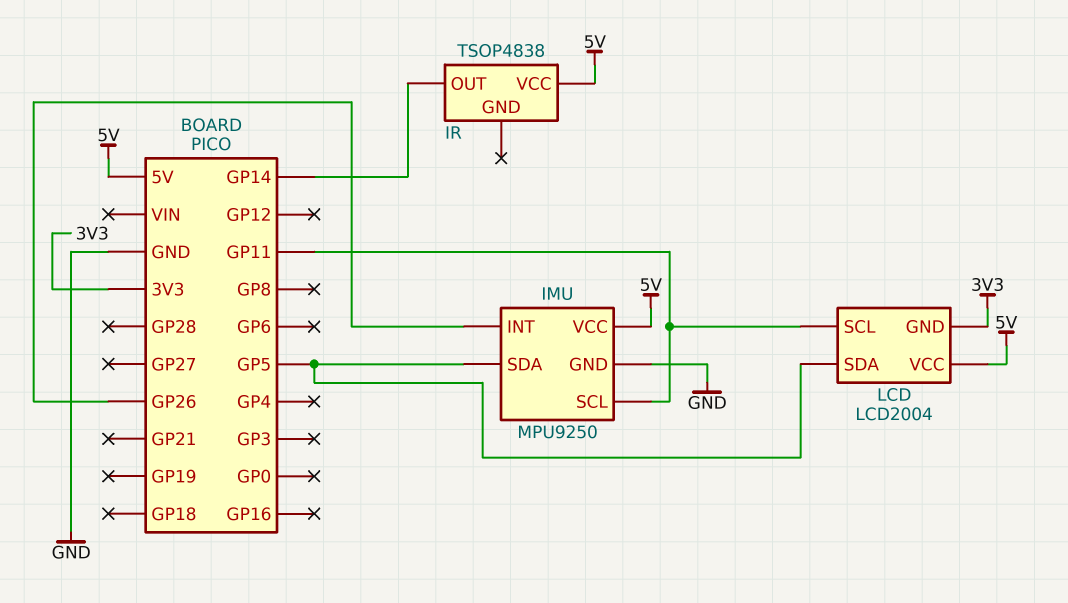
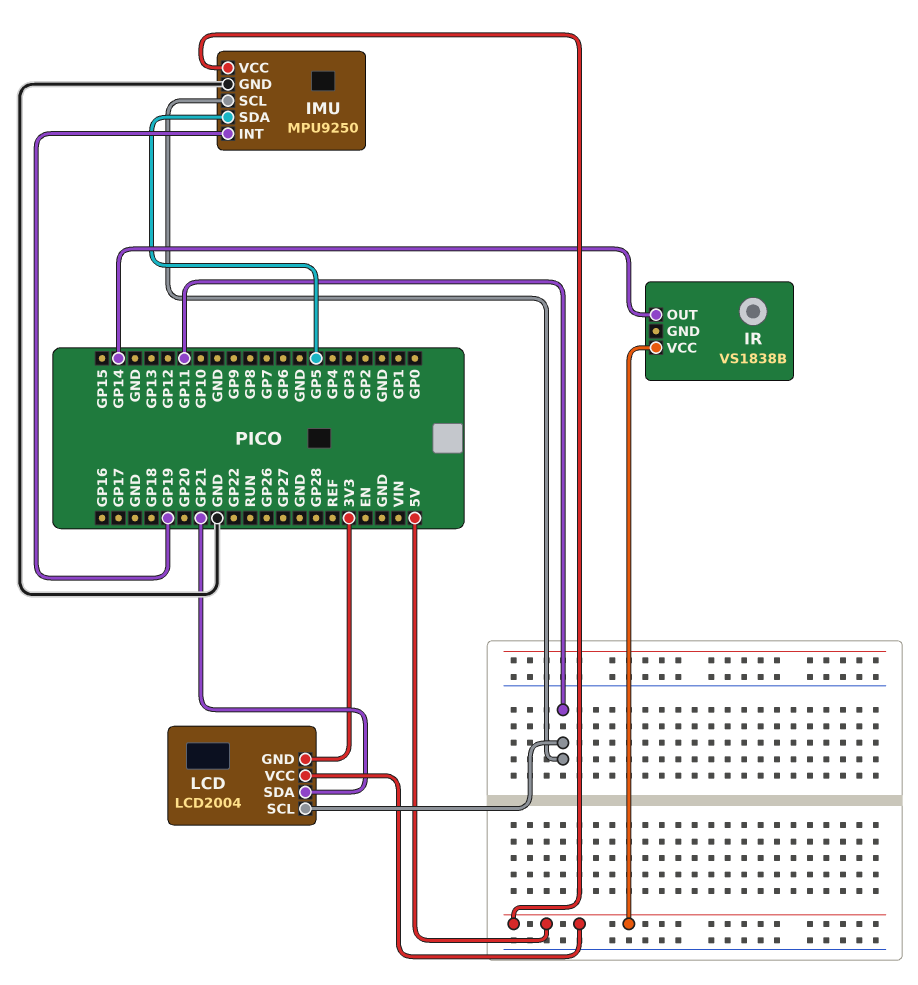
IMU pin INT: GP26 -> GP19
IR: TSOP4838 -> VS1838B
LCD pin SDA: GP5 -> GP21

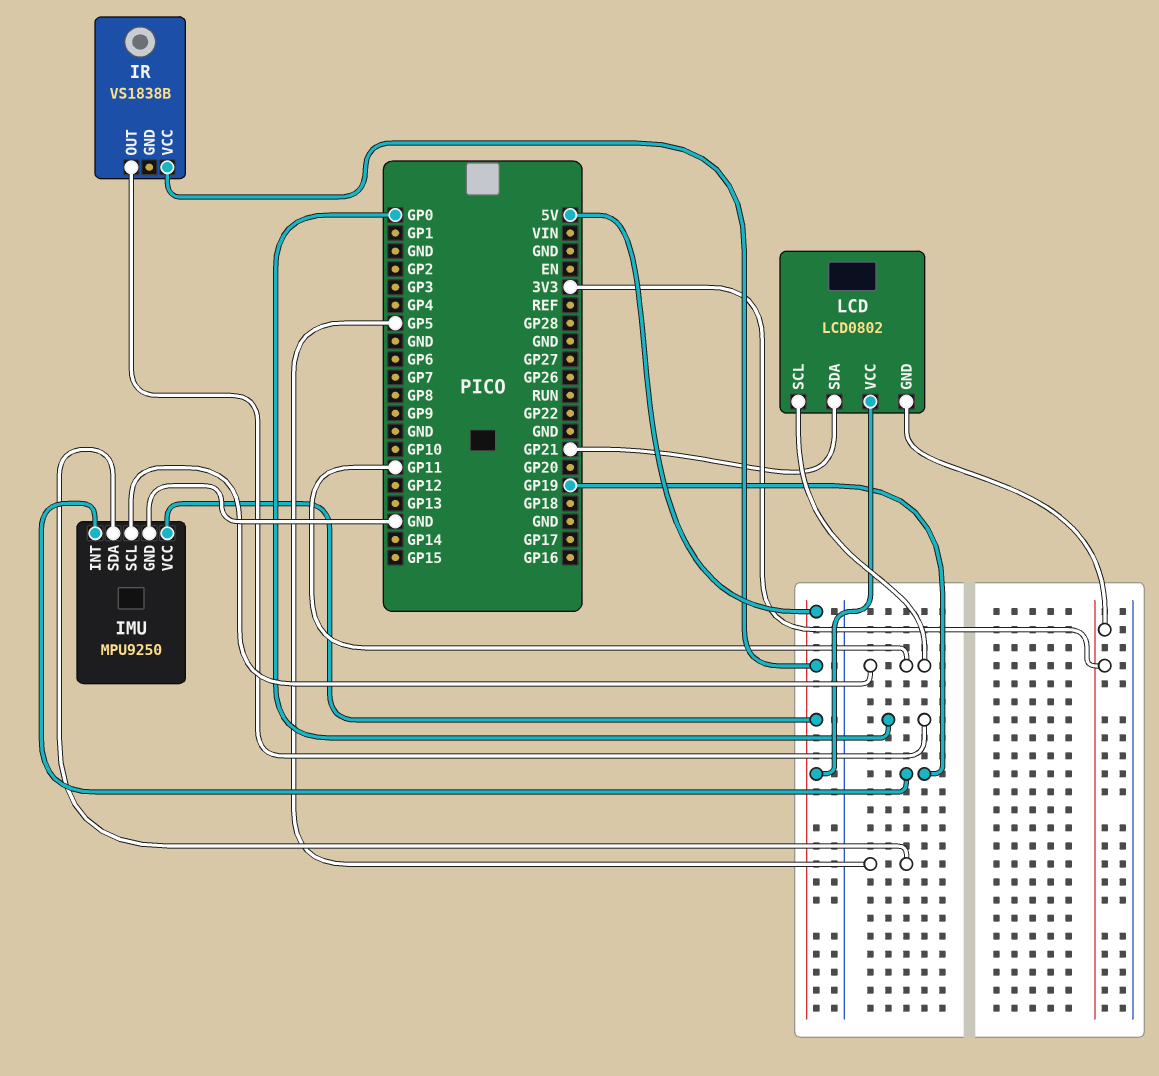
IR pin OUT: GP14 -> GP0
LCD: LCD2004 -> LCD0802

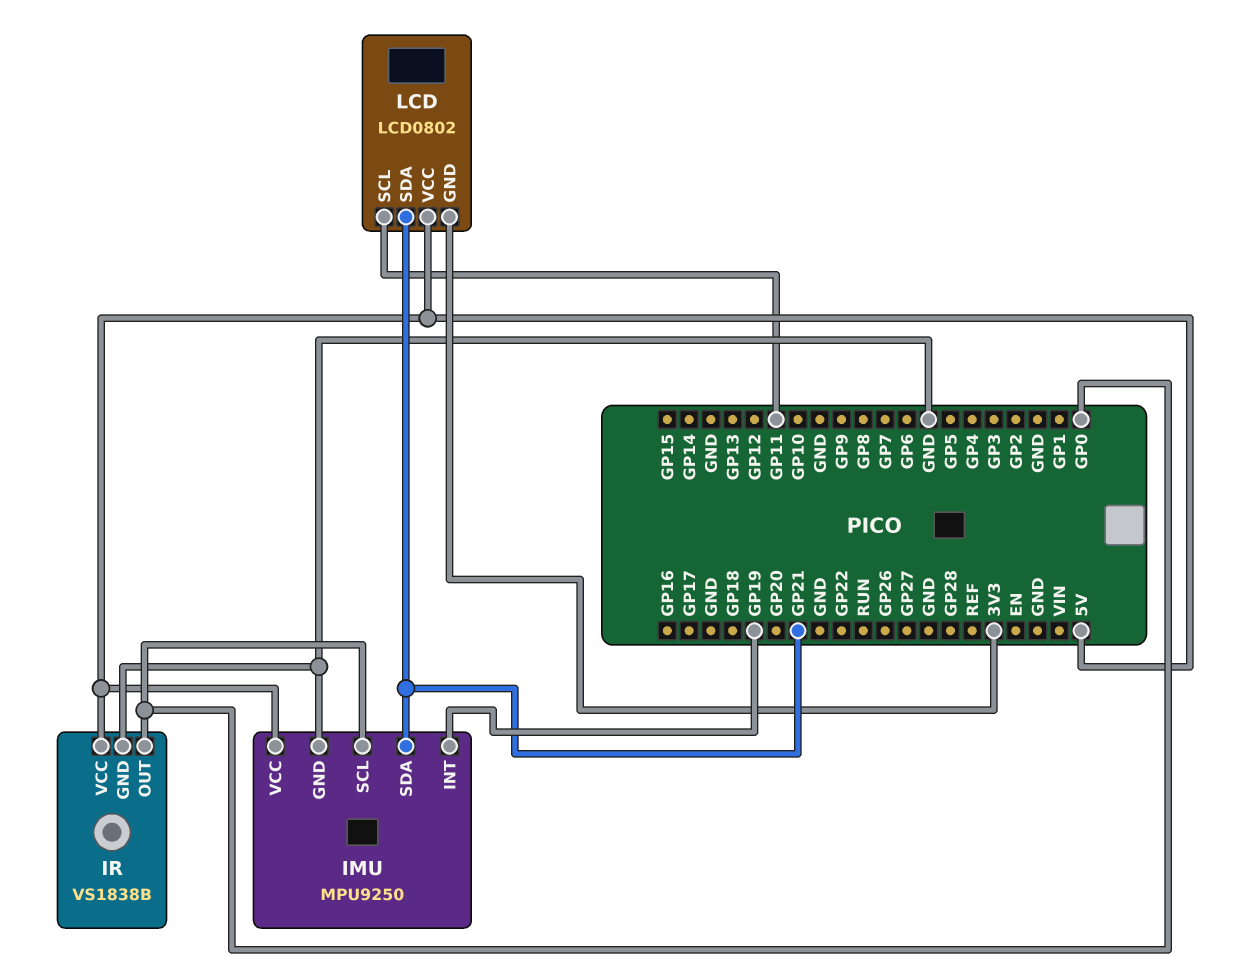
IMU pin SCL: GP11 -> GP0
IMU pin SDA: GP5 -> GP21
IR pin GND: none -> GND

